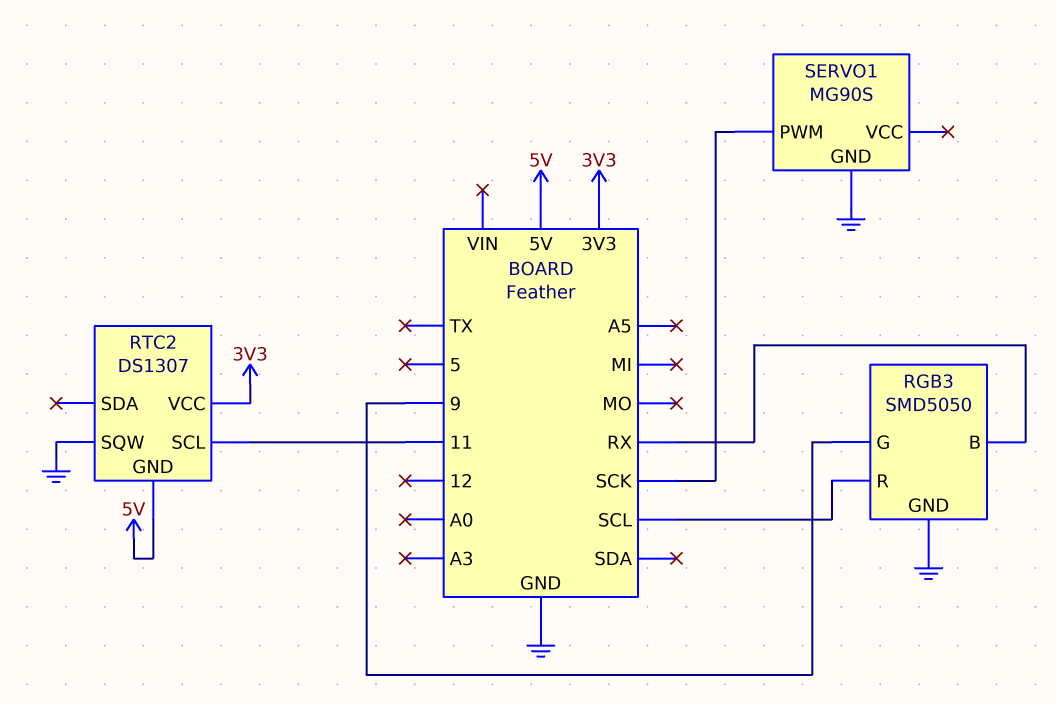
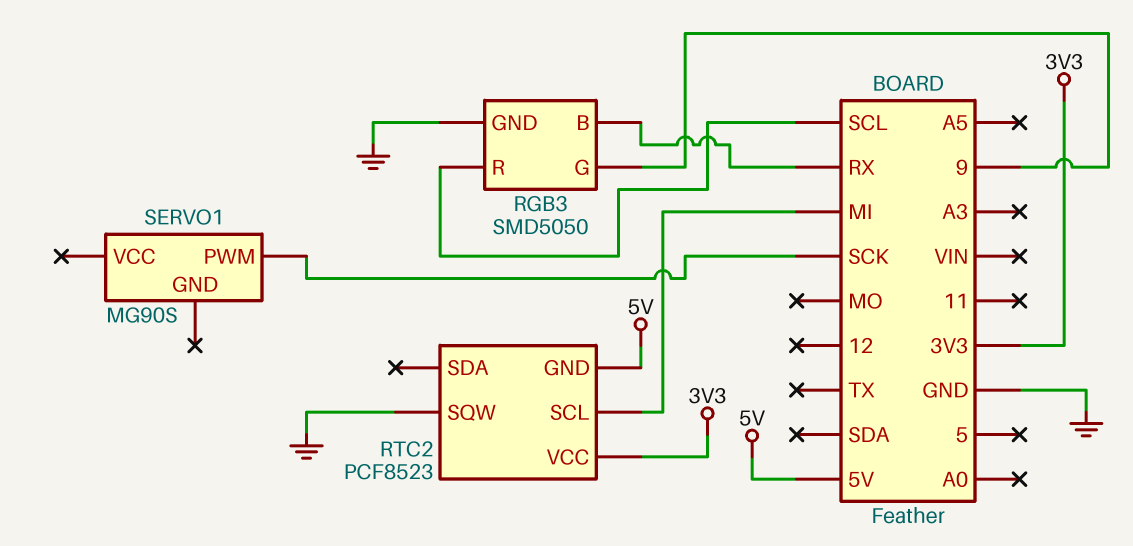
RTC2: DS1307 -> PCF8523
RTC2 pin SCL: 11 -> MI
SERVO1 pin GND: GND -> none

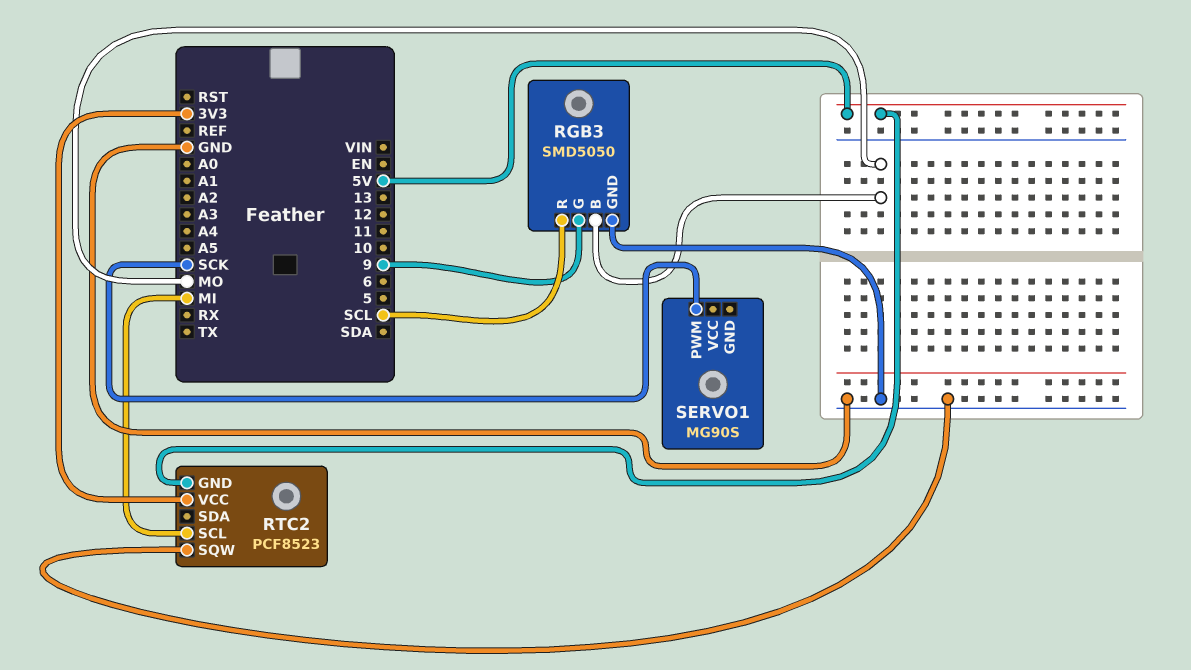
RGB3 pin B: RX -> MO

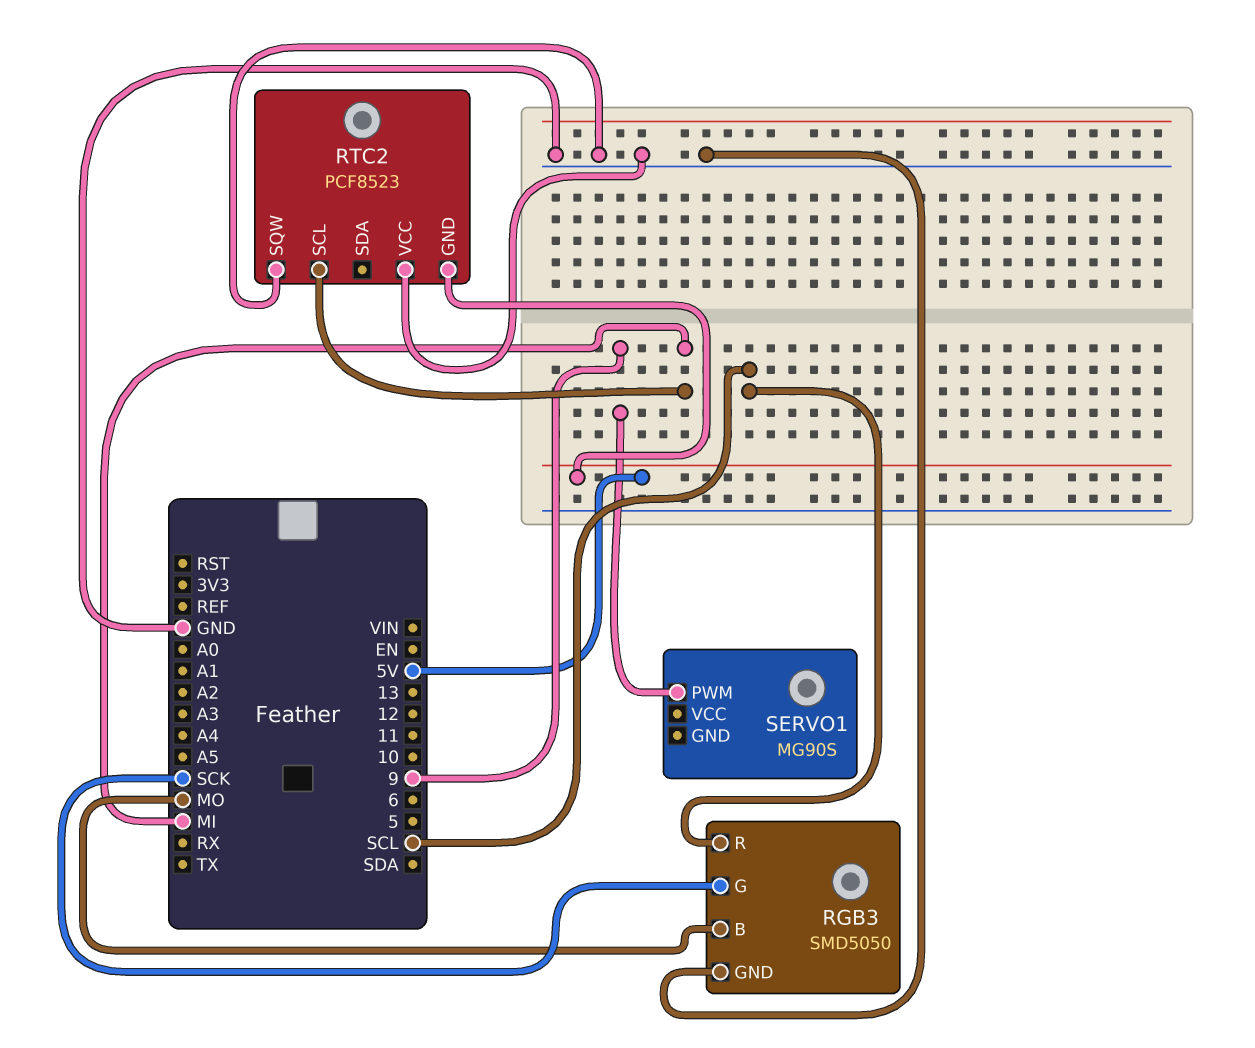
RGB3 pin G: 9 -> SCK
RTC2 pin VCC: 3V3 -> GND
SERVO1 pin PWM: SCK -> 9

